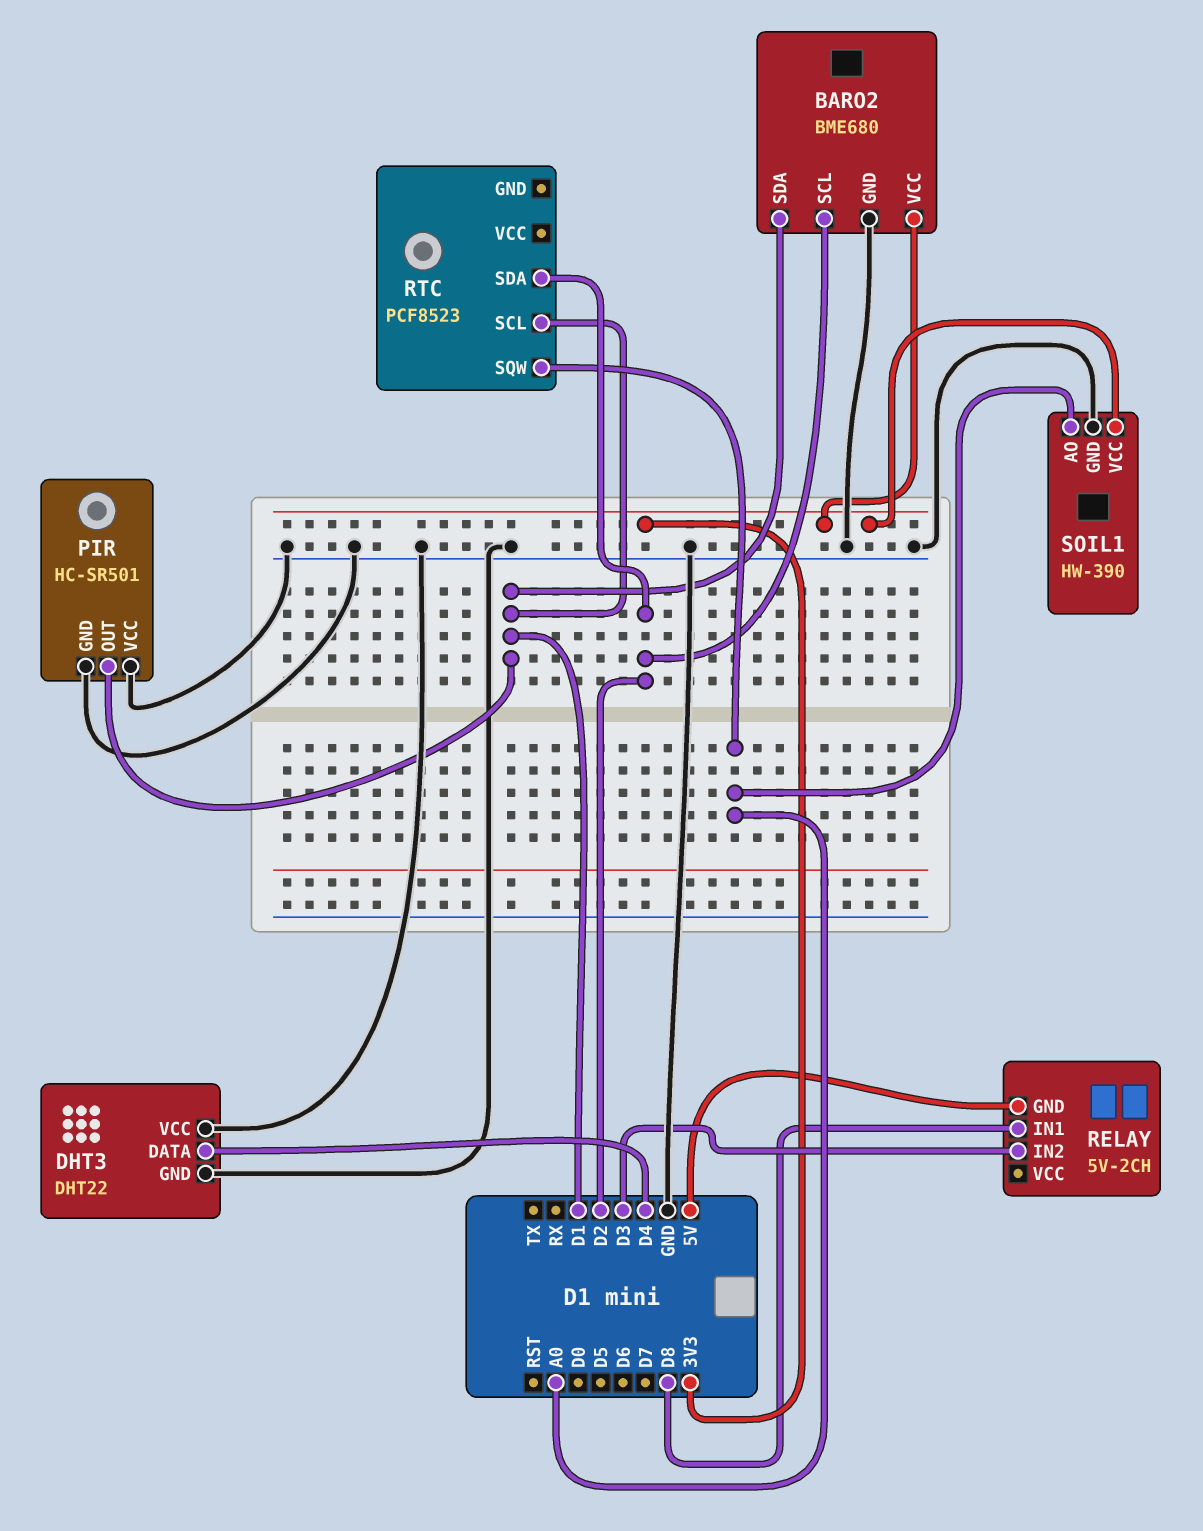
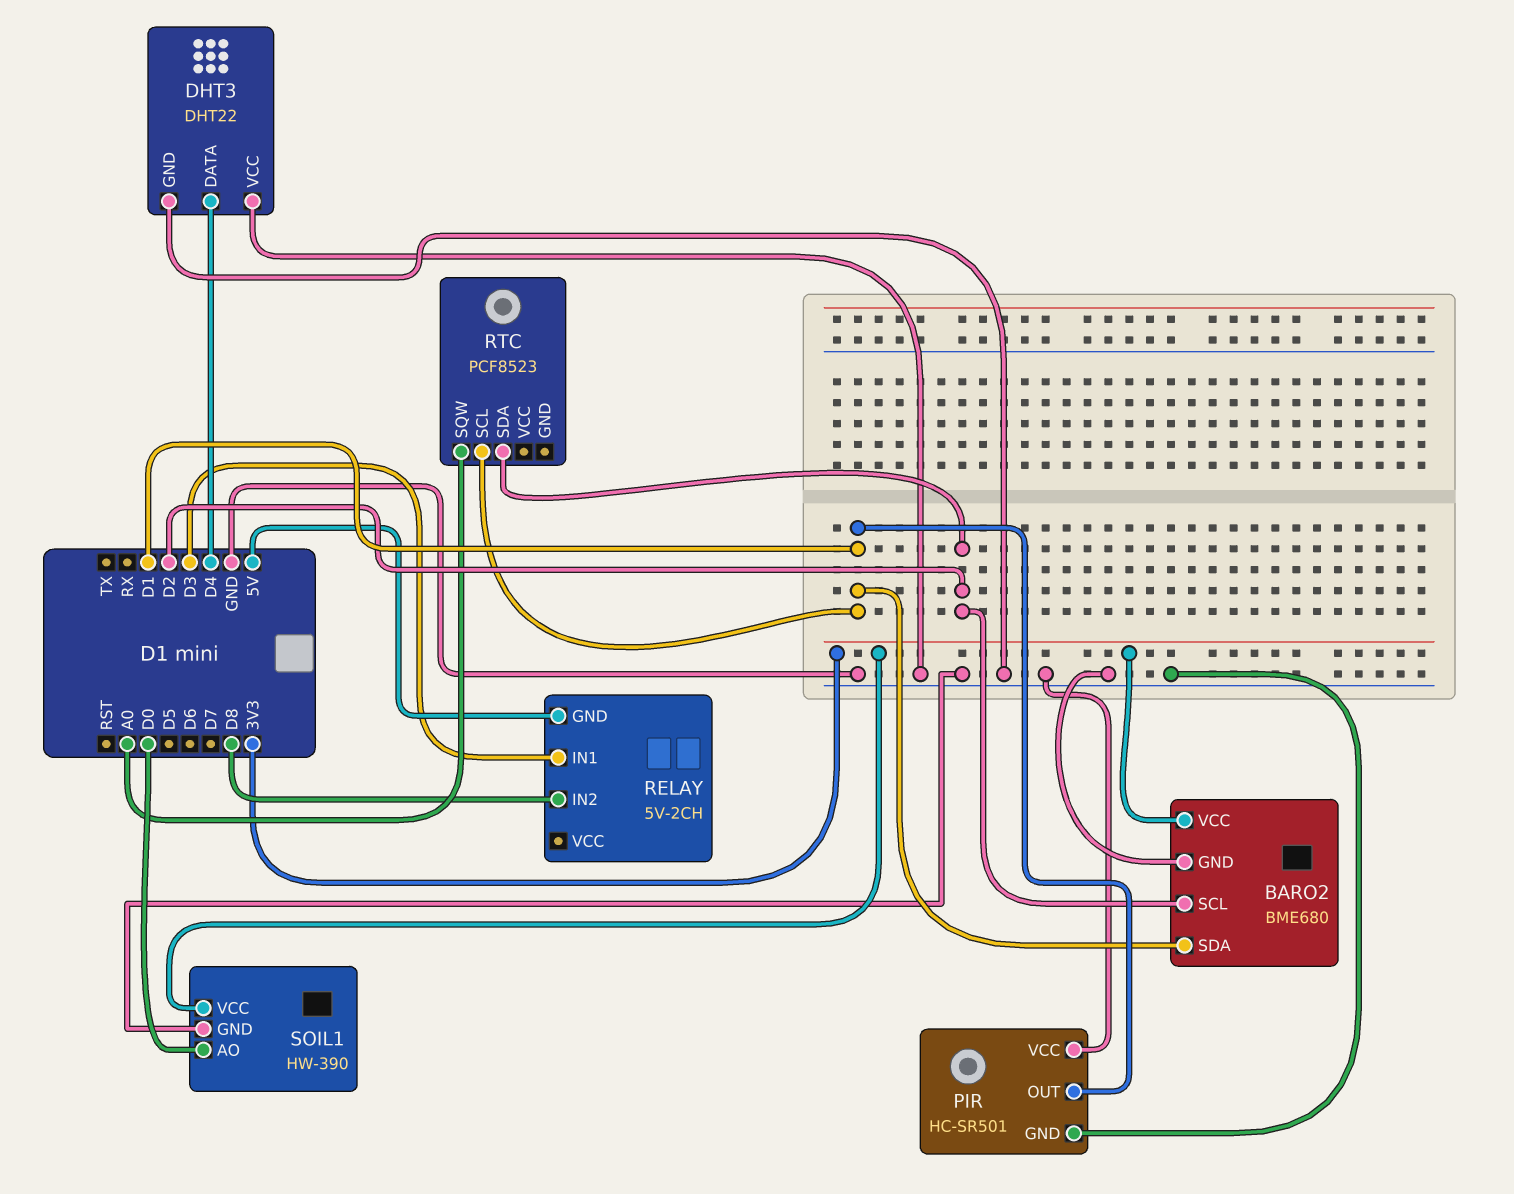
RELAY pin IN1: D8 -> D3
RELAY pin IN2: D3 -> D8
SOIL1 pin AO: A0 -> D0

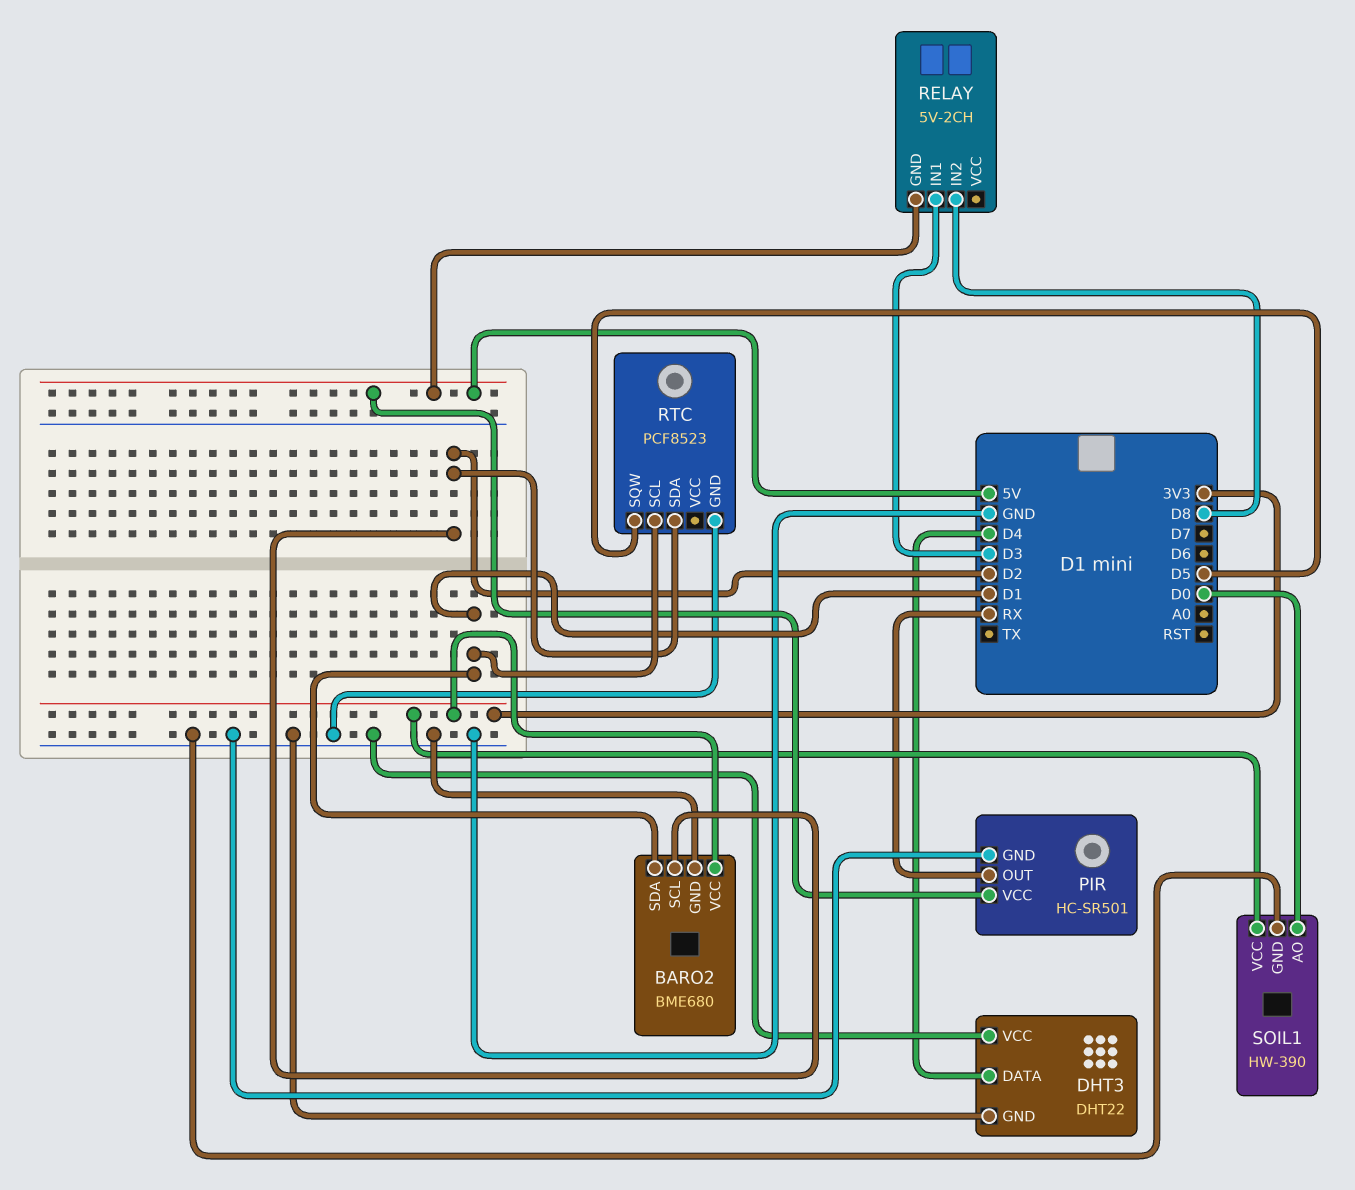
PIR pin OUT: D1 -> RX
PIR pin VCC: GND -> 5V
RTC pin GND: none -> GND
RTC pin SQW: A0 -> D5

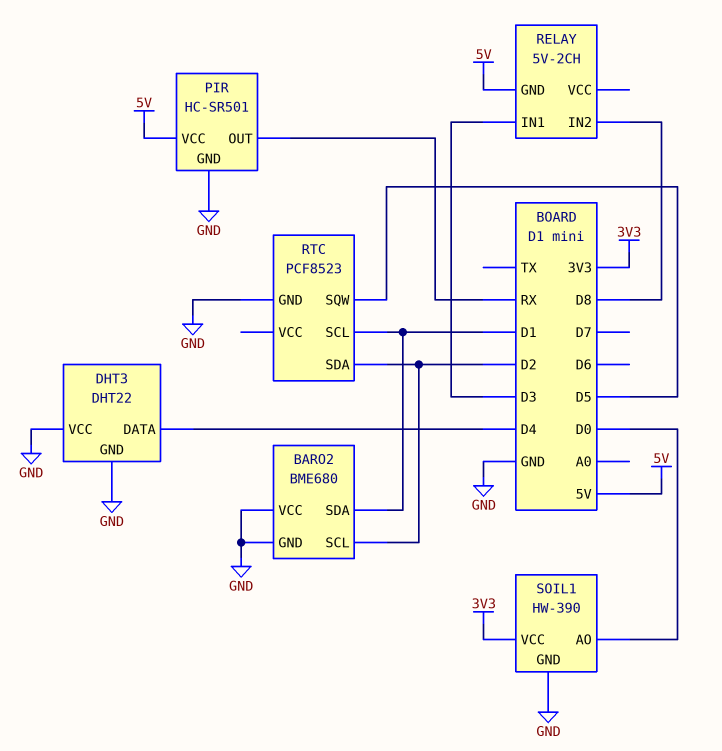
BARO2 pin VCC: 3V3 -> GND

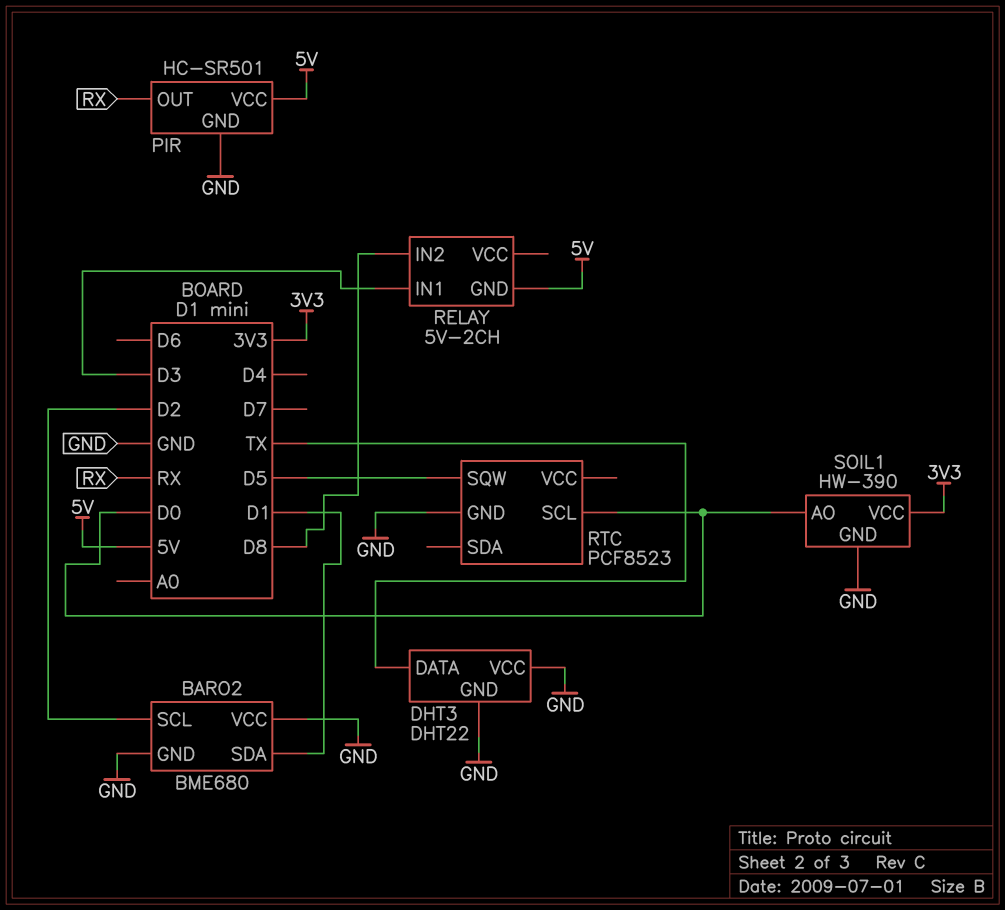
DHT3 pin DATA: D4 -> TX
RTC pin SCL: D1 -> D0
RTC pin SDA: D2 -> none

